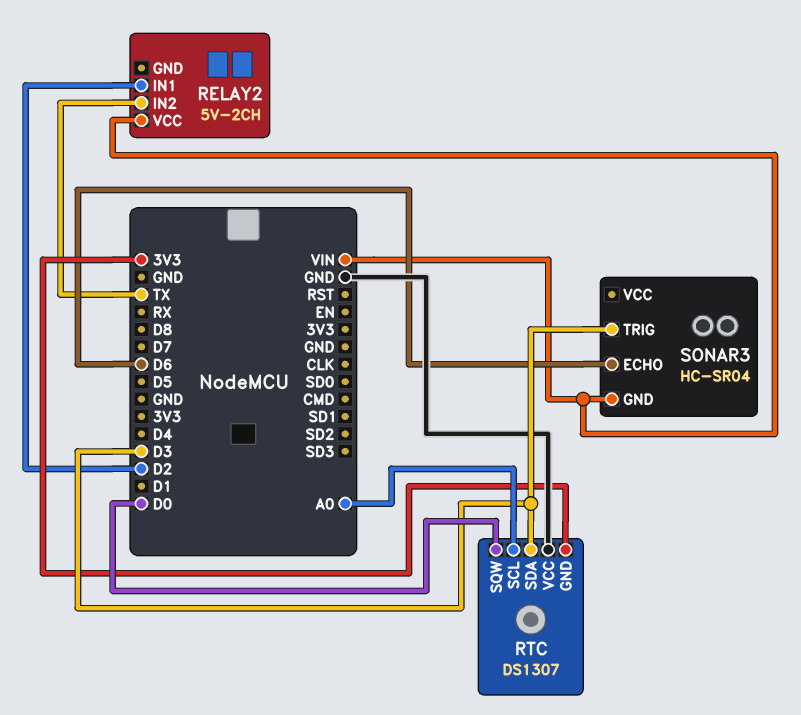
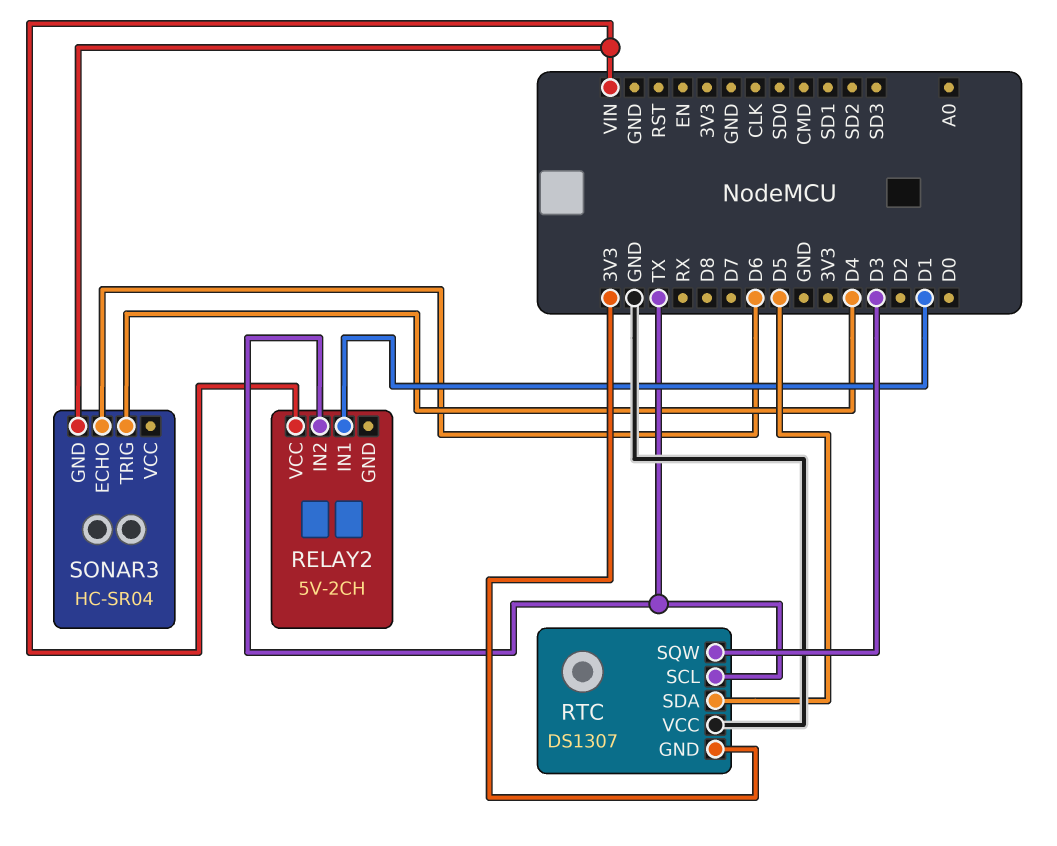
RELAY2 pin IN1: D2 -> D1
RTC pin SCL: A0 -> TX
RTC pin SDA: D3 -> D5
RTC pin SQW: D0 -> D3
SONAR3 pin TRIG: D3 -> D4

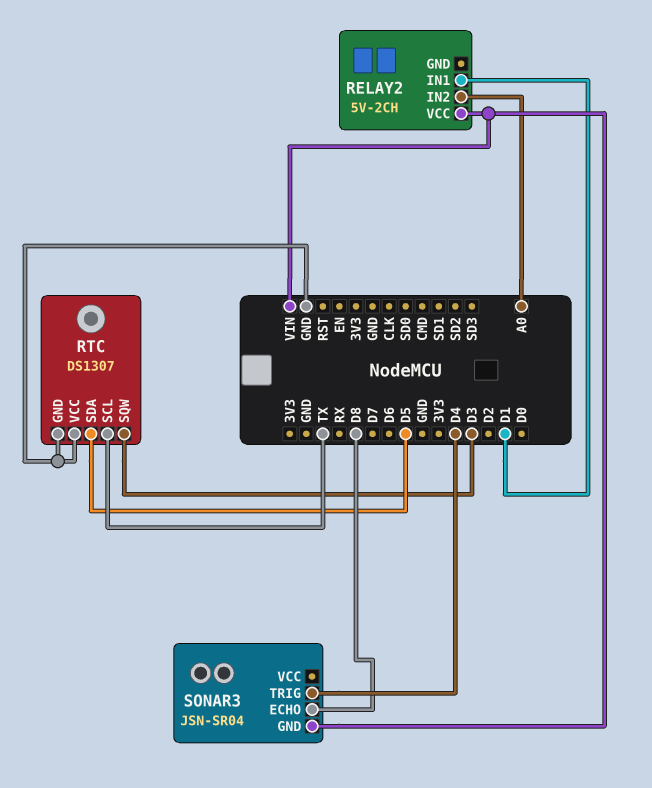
RELAY2 pin IN2: TX -> A0
RTC pin GND: 3V3 -> GND
SONAR3: HC-SR04 -> JSN-SR04
SONAR3 pin ECHO: D6 -> D8

